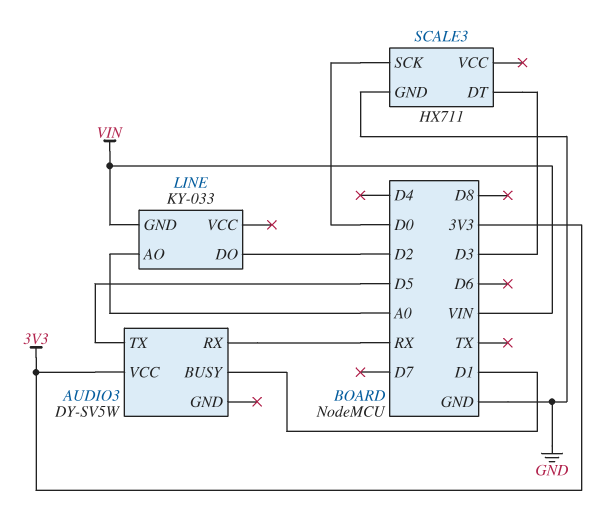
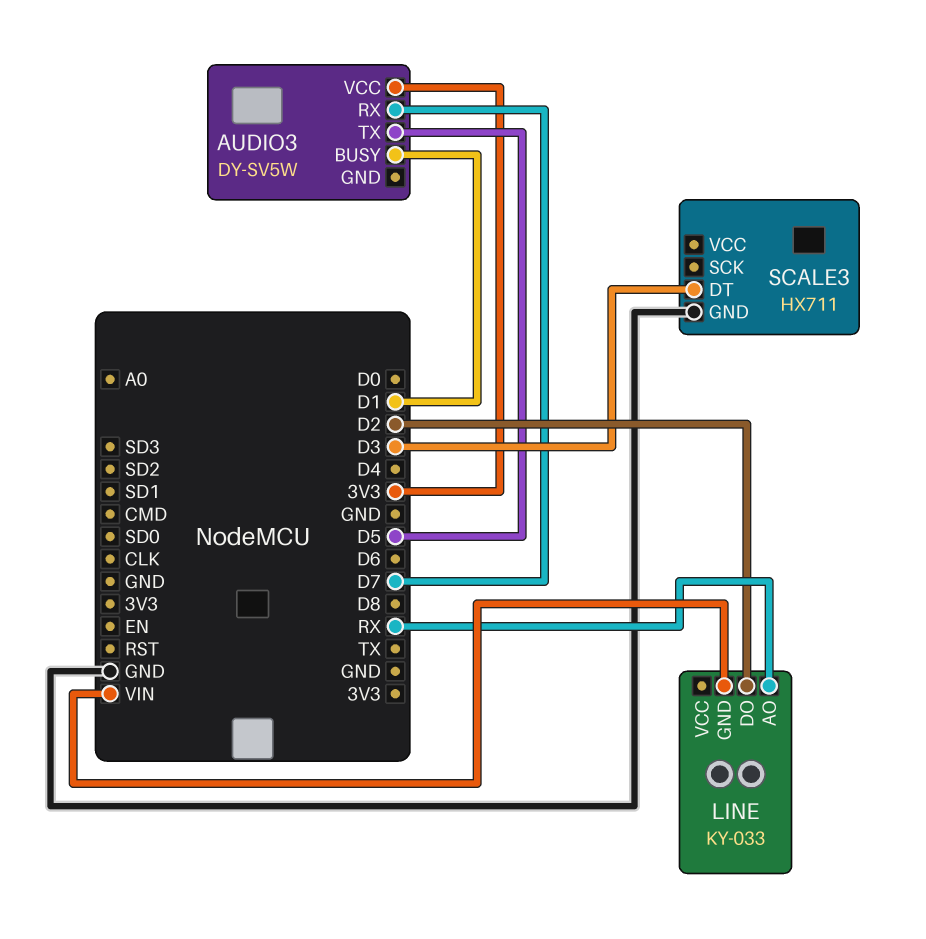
AUDIO3 pin RX: RX -> D7
LINE pin AO: A0 -> RX
SCALE3 pin SCK: D0 -> none

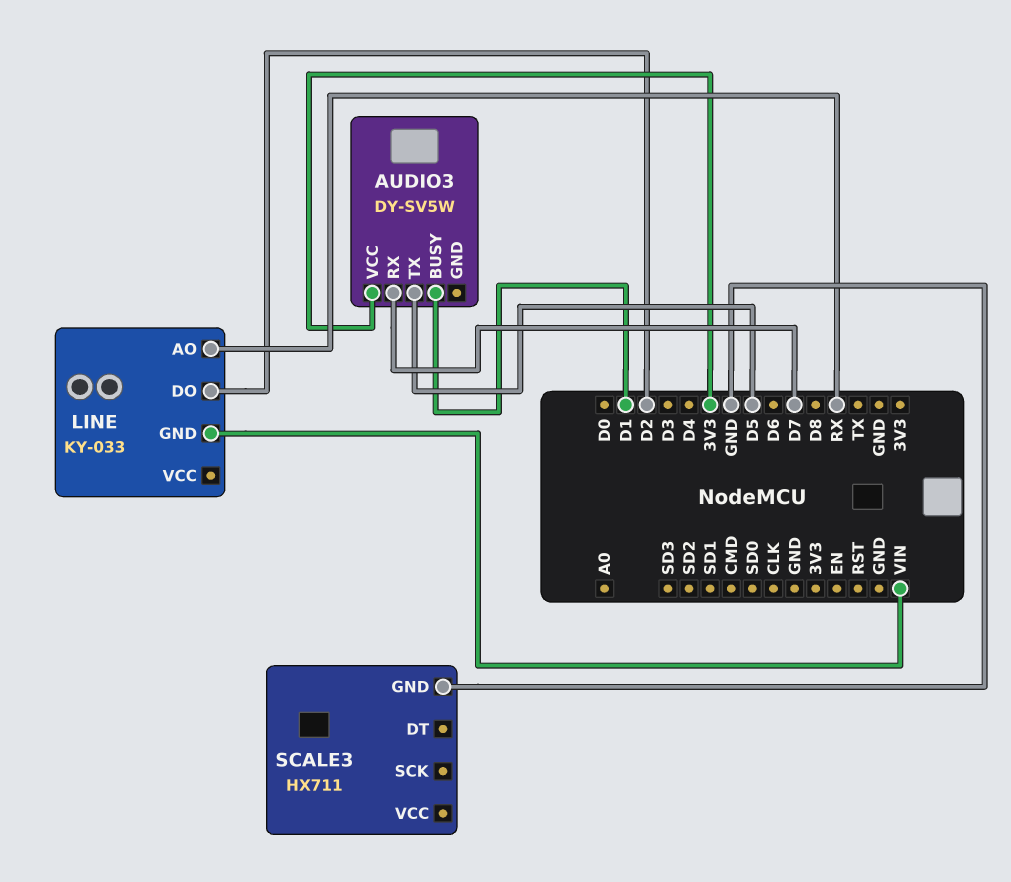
SCALE3 pin DT: D3 -> none

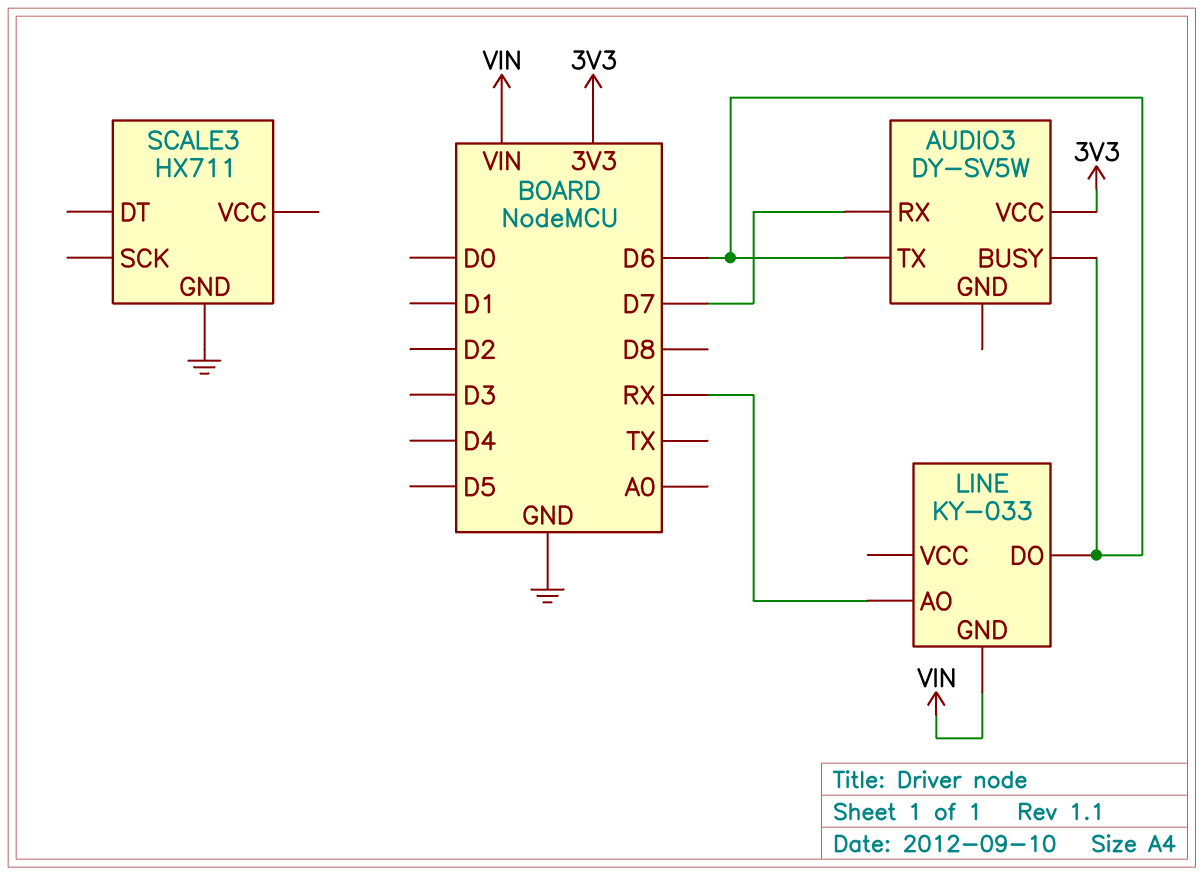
AUDIO3 pin BUSY: D1 -> D6
AUDIO3 pin TX: D5 -> D6
LINE pin DO: D2 -> D6

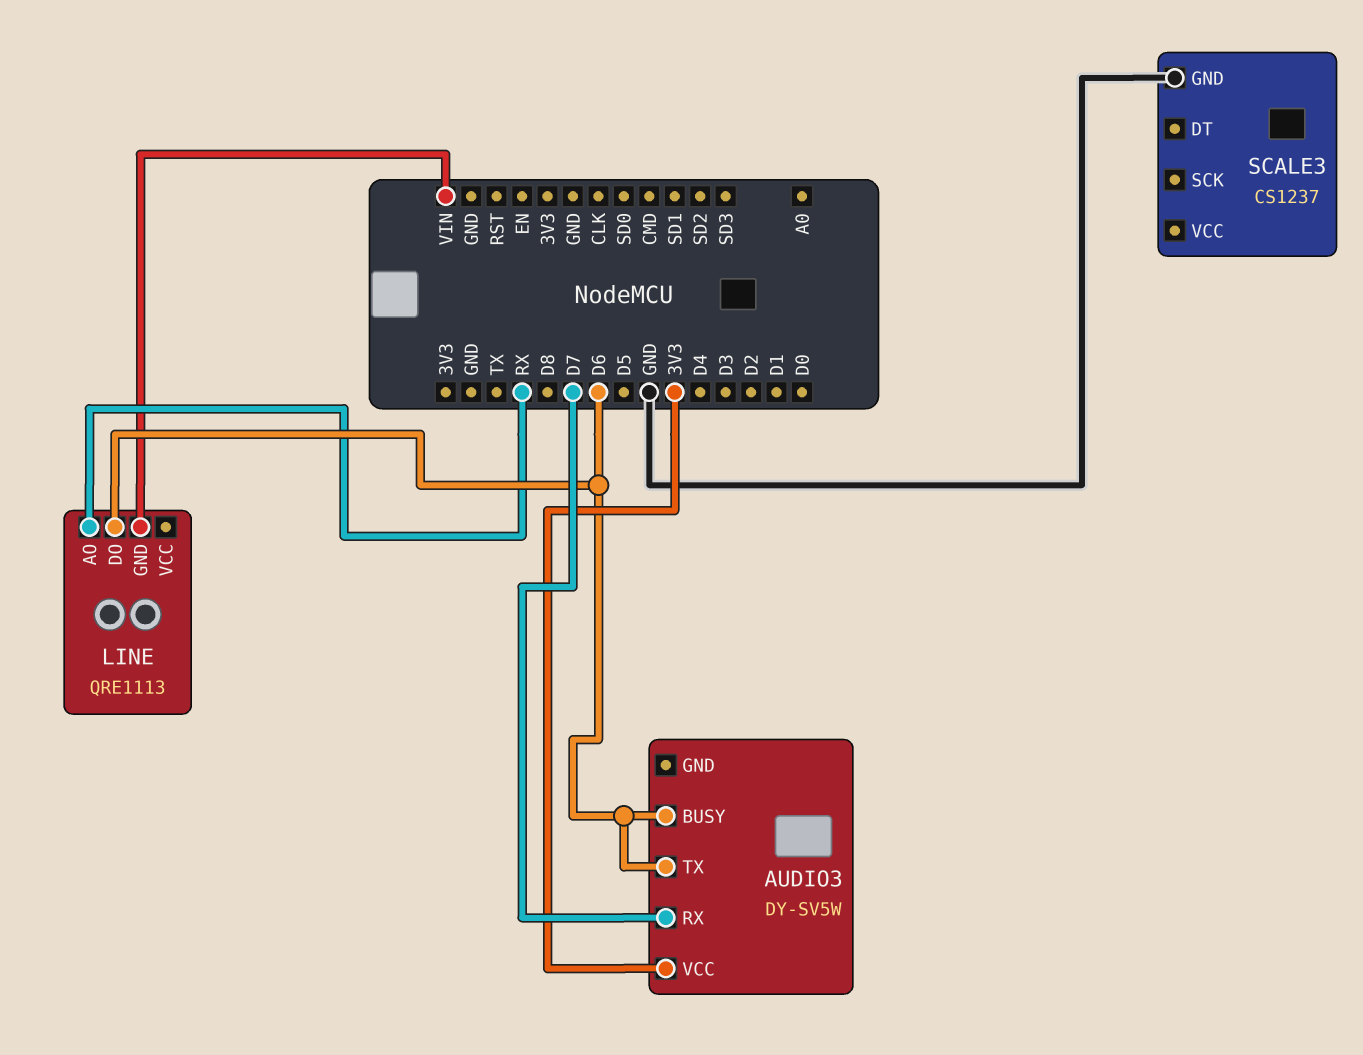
LINE: KY-033 -> QRE1113
SCALE3: HX711 -> CS1237

